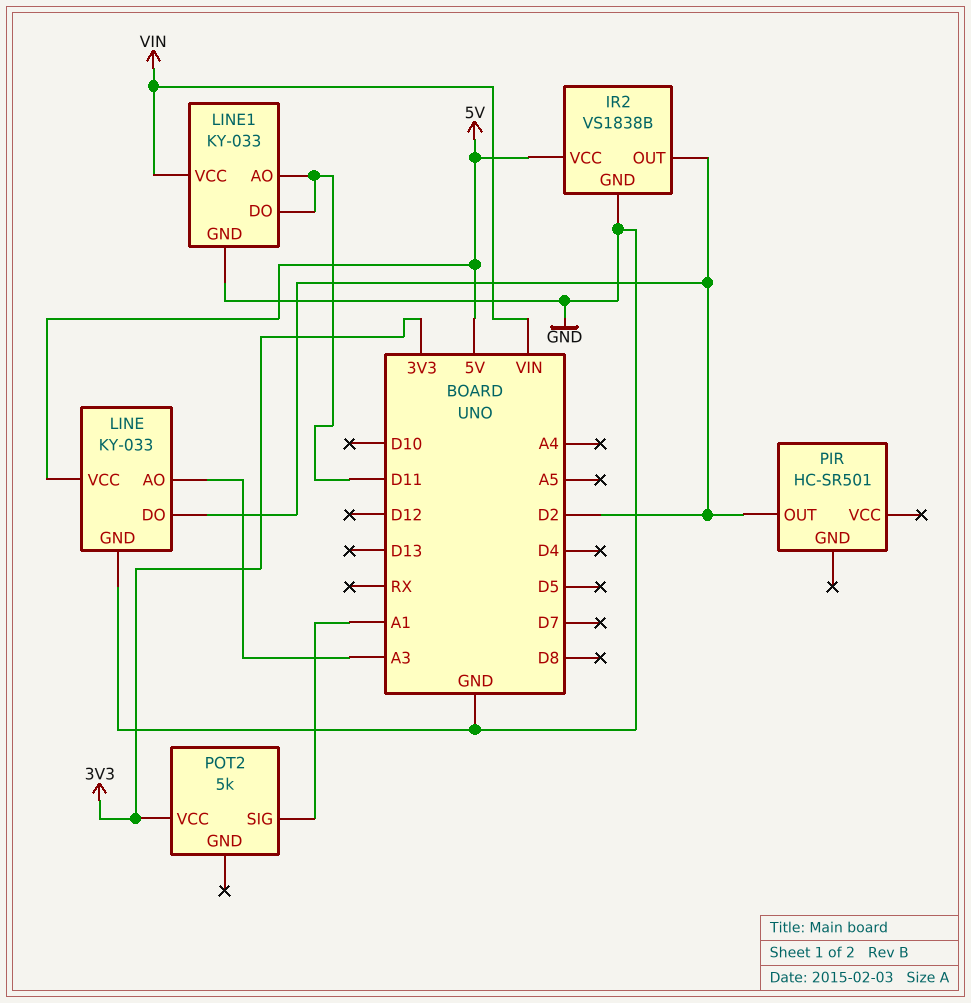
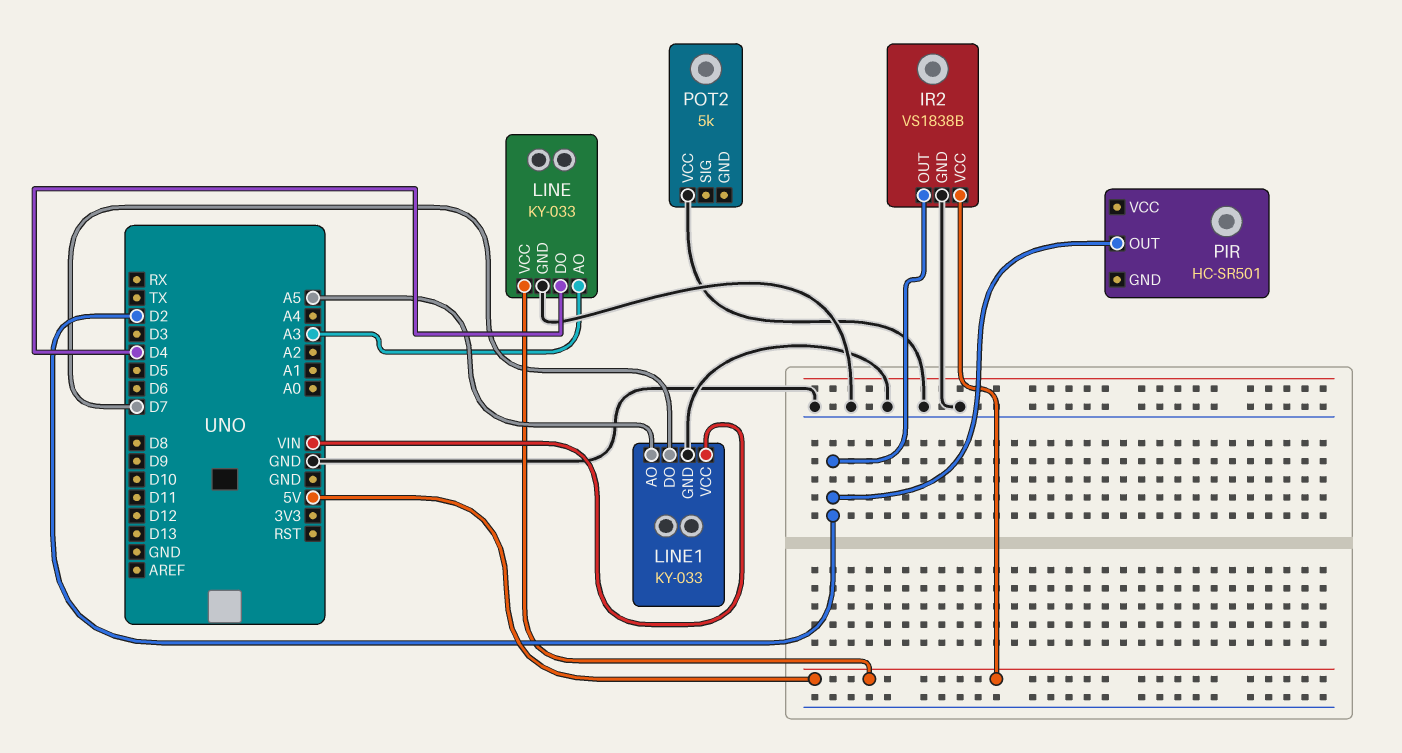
LINE pin DO: D2 -> D4
LINE1 pin AO: D11 -> A5
LINE1 pin DO: D11 -> D7
POT2 pin SIG: A1 -> none
POT2 pin VCC: 3V3 -> GND

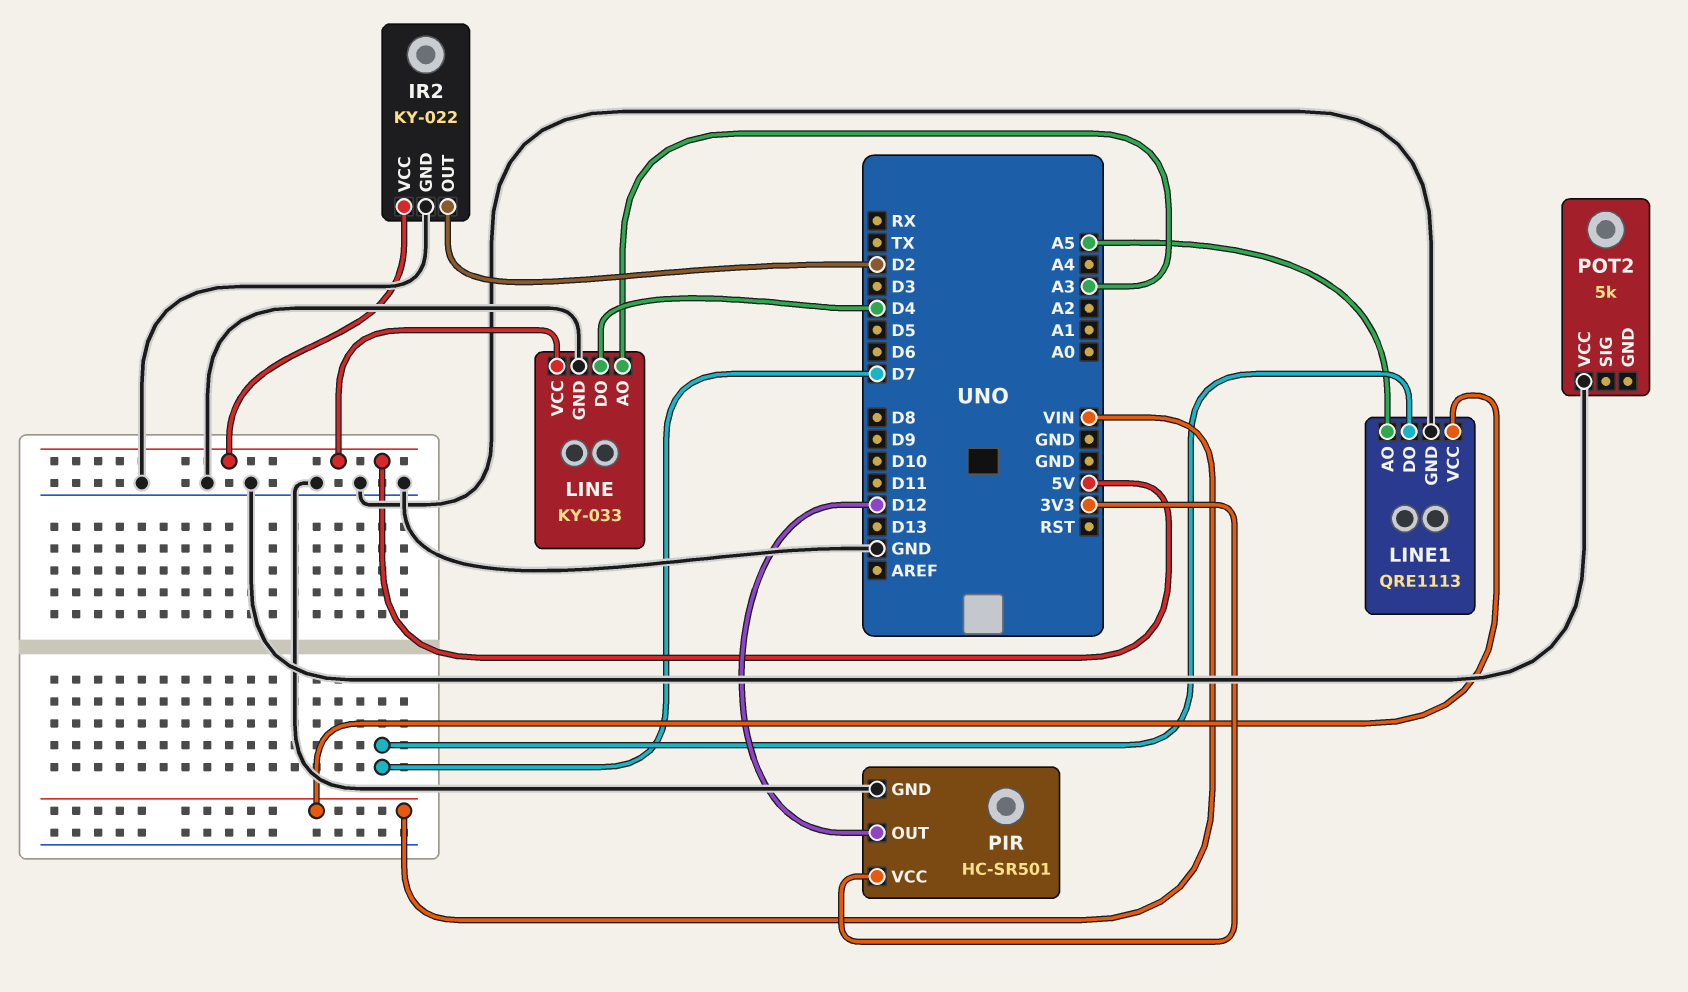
IR2: VS1838B -> KY-022
LINE1: KY-033 -> QRE1113
PIR pin GND: none -> GND
PIR pin OUT: D2 -> D12
PIR pin VCC: none -> 3V3

